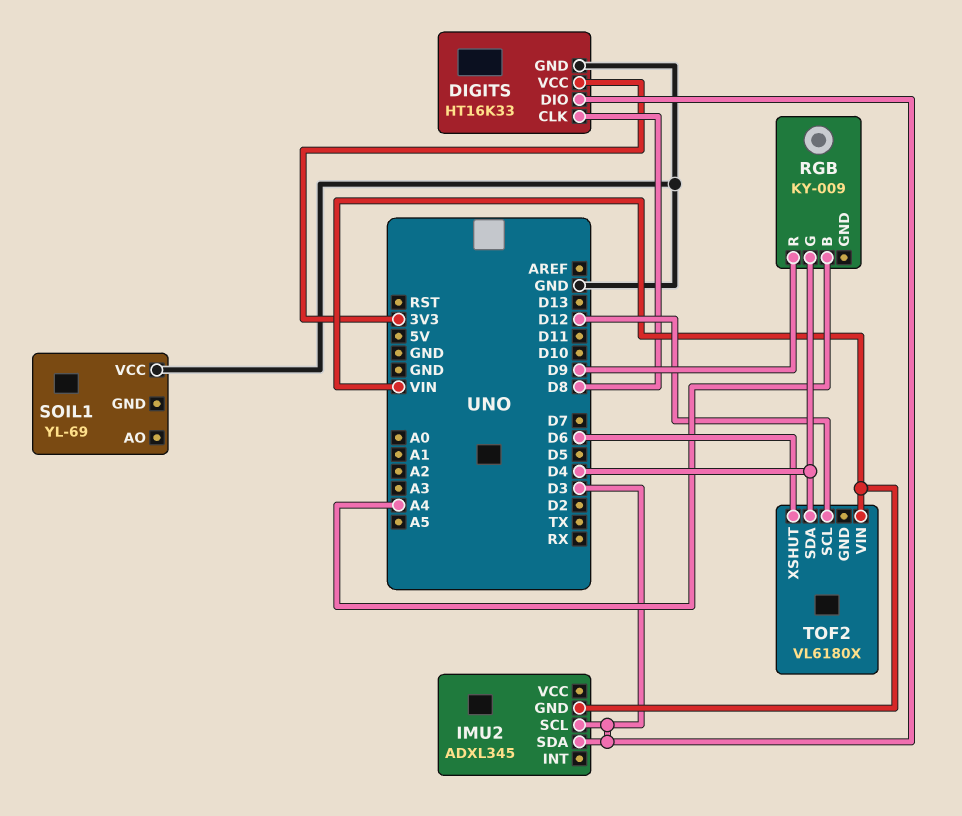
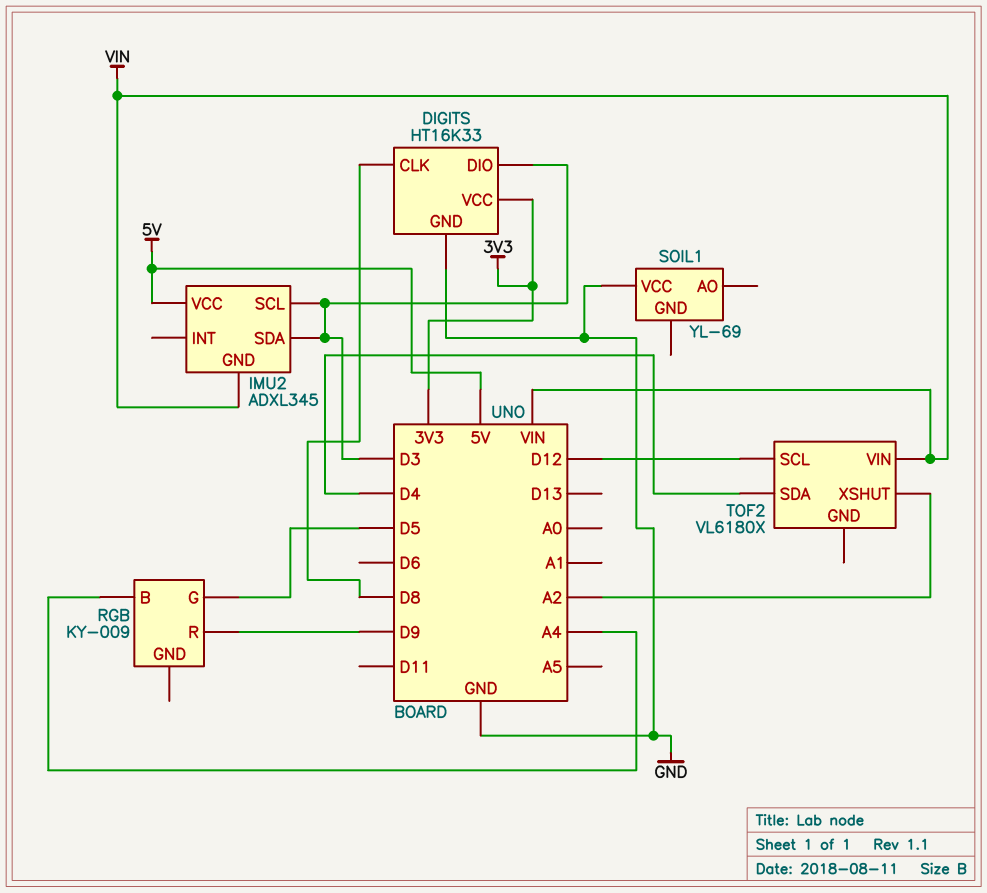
IMU2 pin VCC: none -> 5V
RGB pin G: D4 -> D5
TOF2 pin XSHUT: D6 -> A2

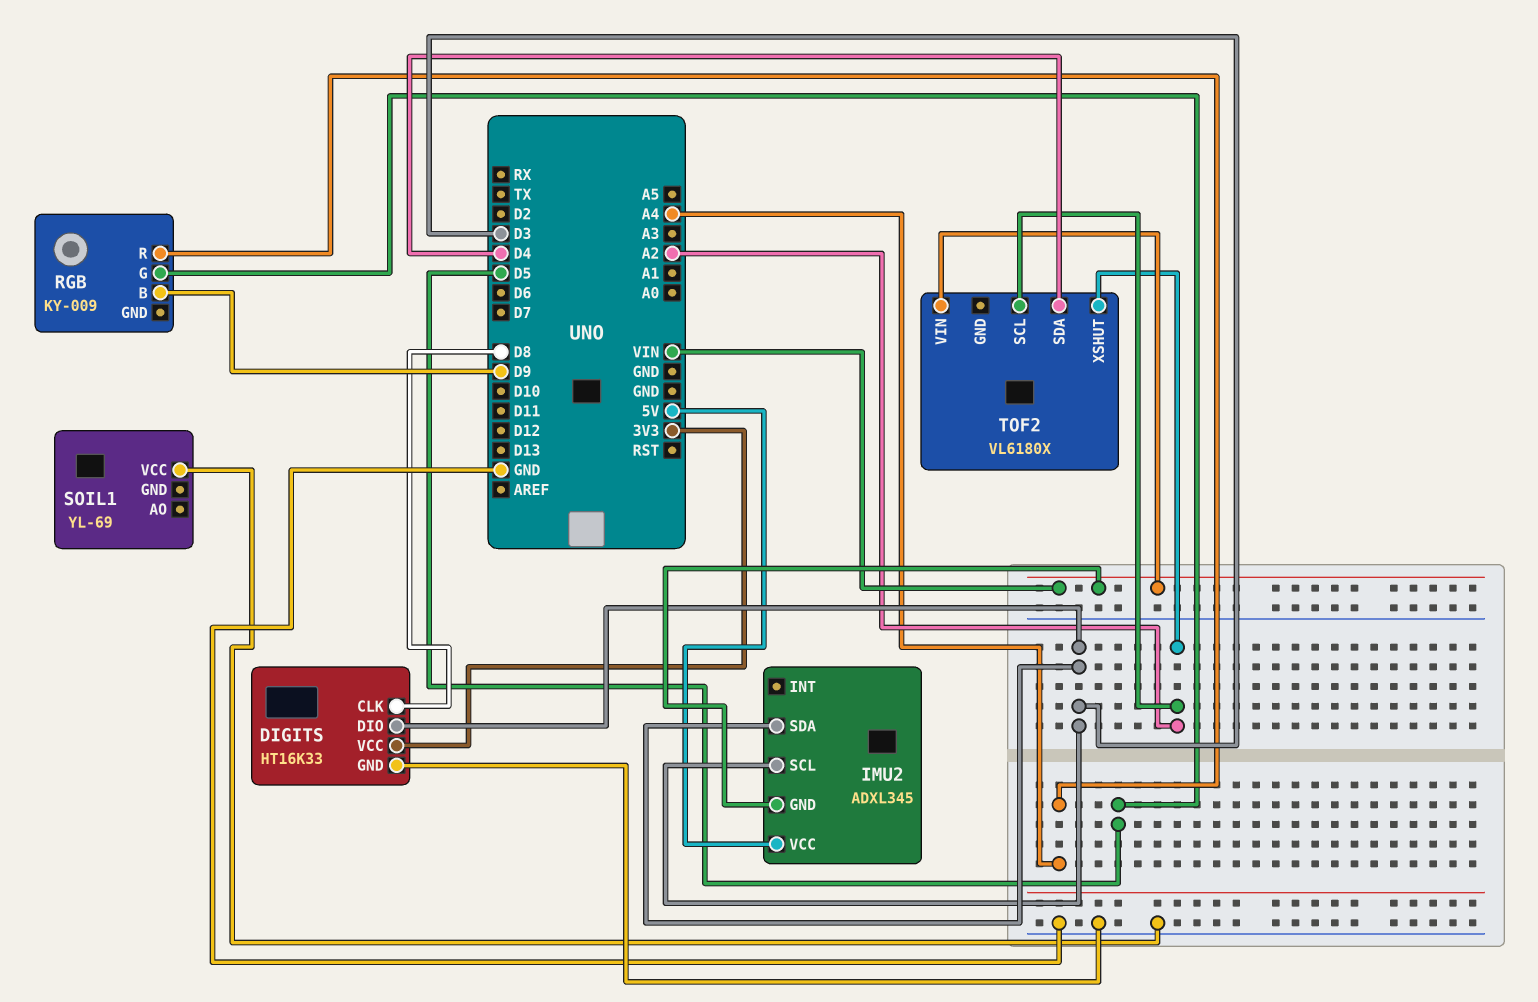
RGB pin B: A4 -> D9
RGB pin R: D9 -> A4
TOF2 pin SCL: D12 -> A2

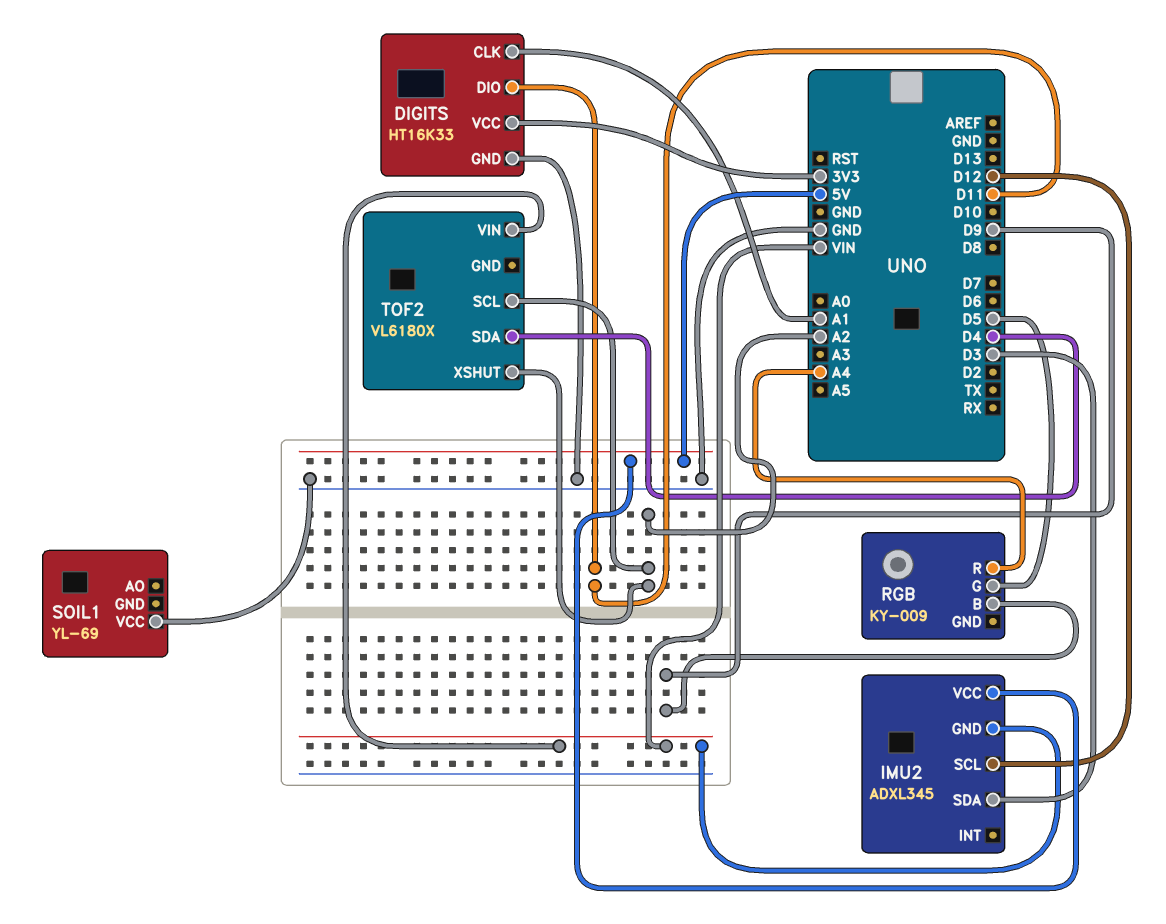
DIGITS pin CLK: D8 -> A1
DIGITS pin DIO: D3 -> D11
IMU2 pin SCL: D3 -> D12

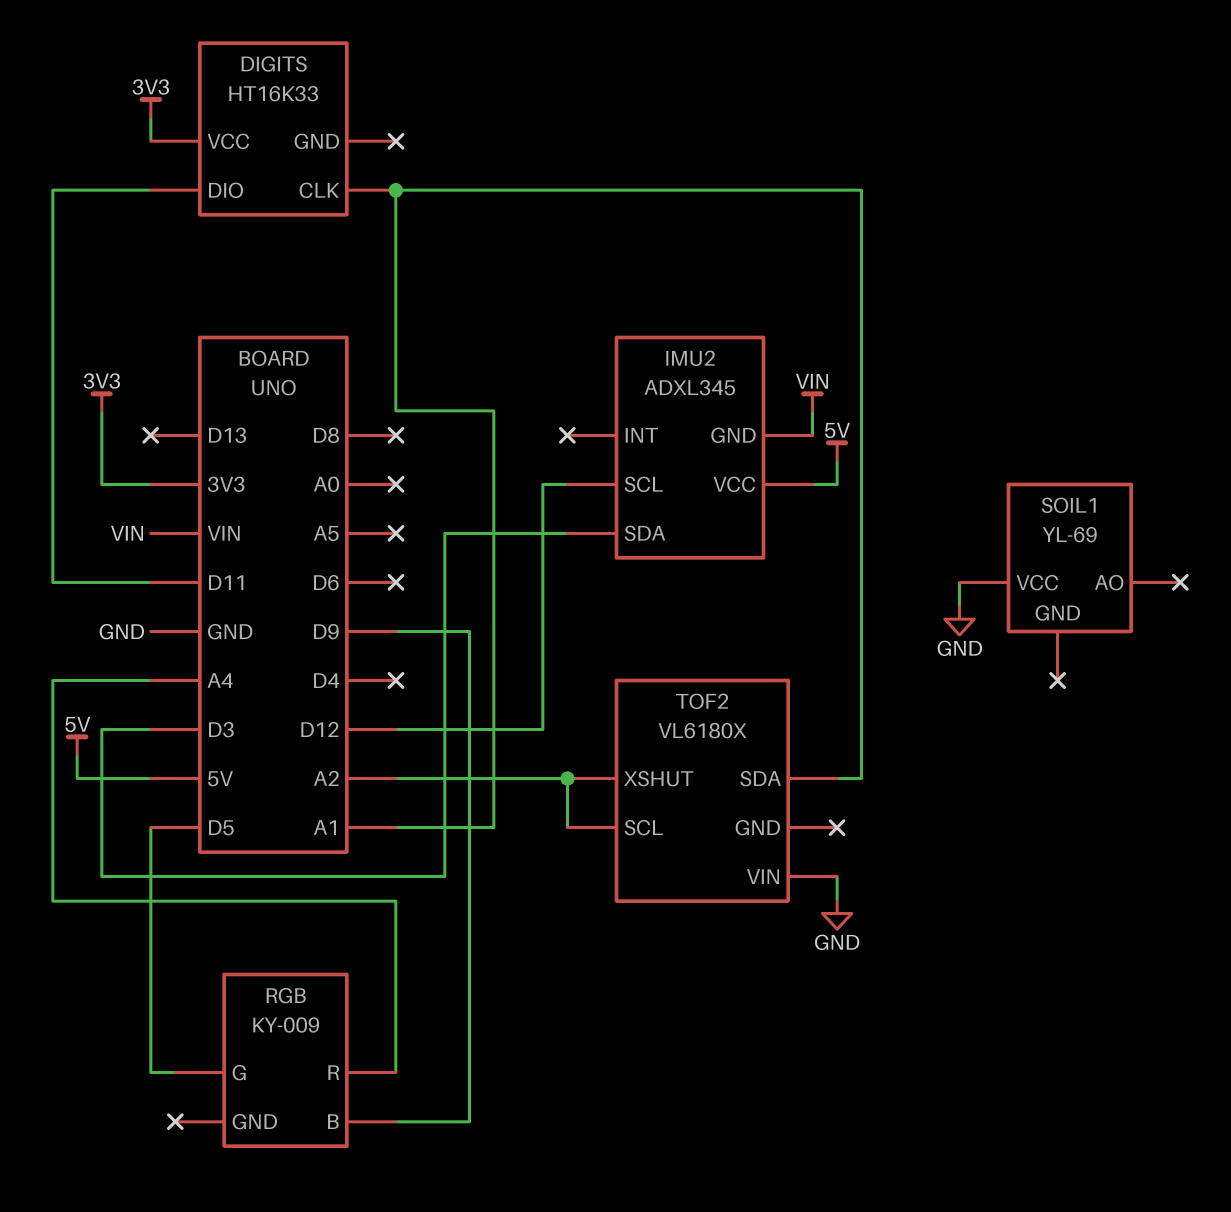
DIGITS pin GND: GND -> none
TOF2 pin SDA: D4 -> A1
TOF2 pin VIN: VIN -> GND

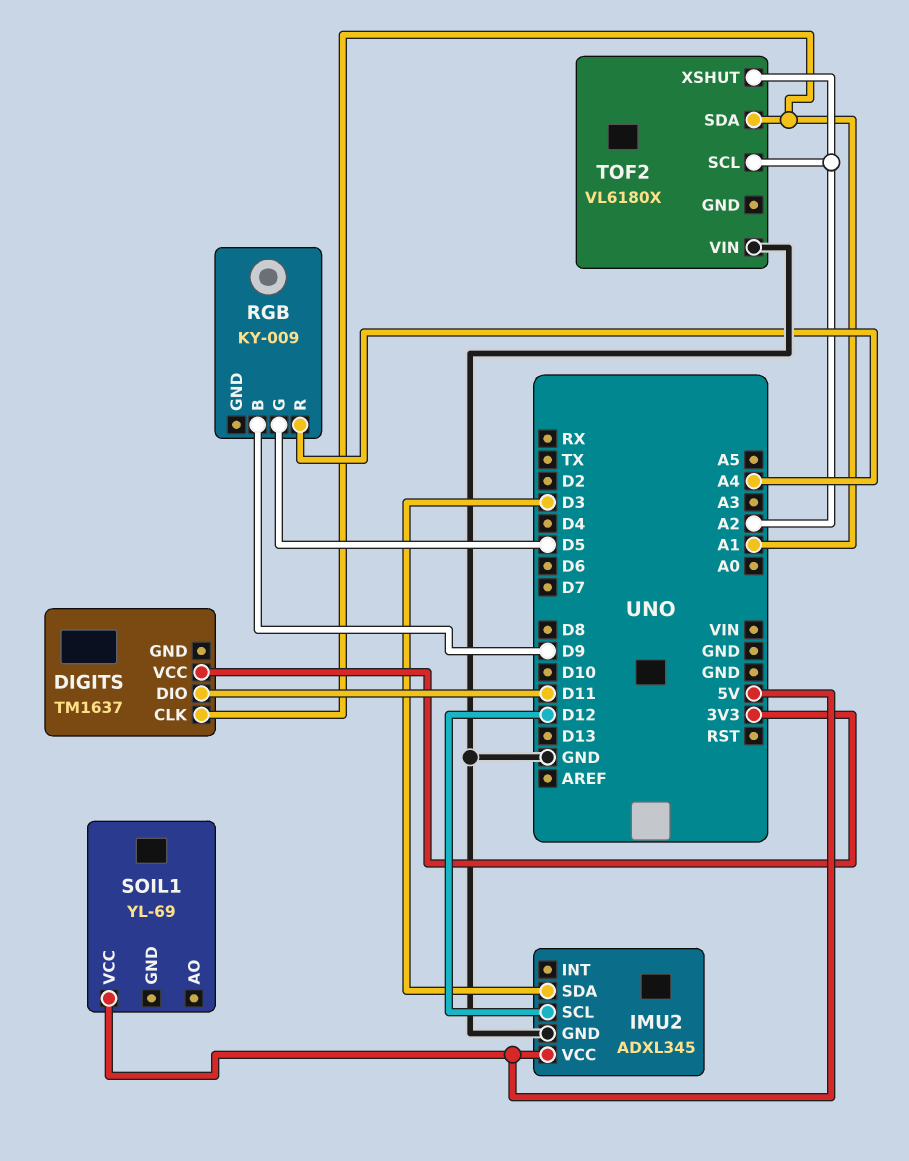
DIGITS: HT16K33 -> TM1637
IMU2 pin GND: VIN -> GND
SOIL1 pin VCC: GND -> 5V

